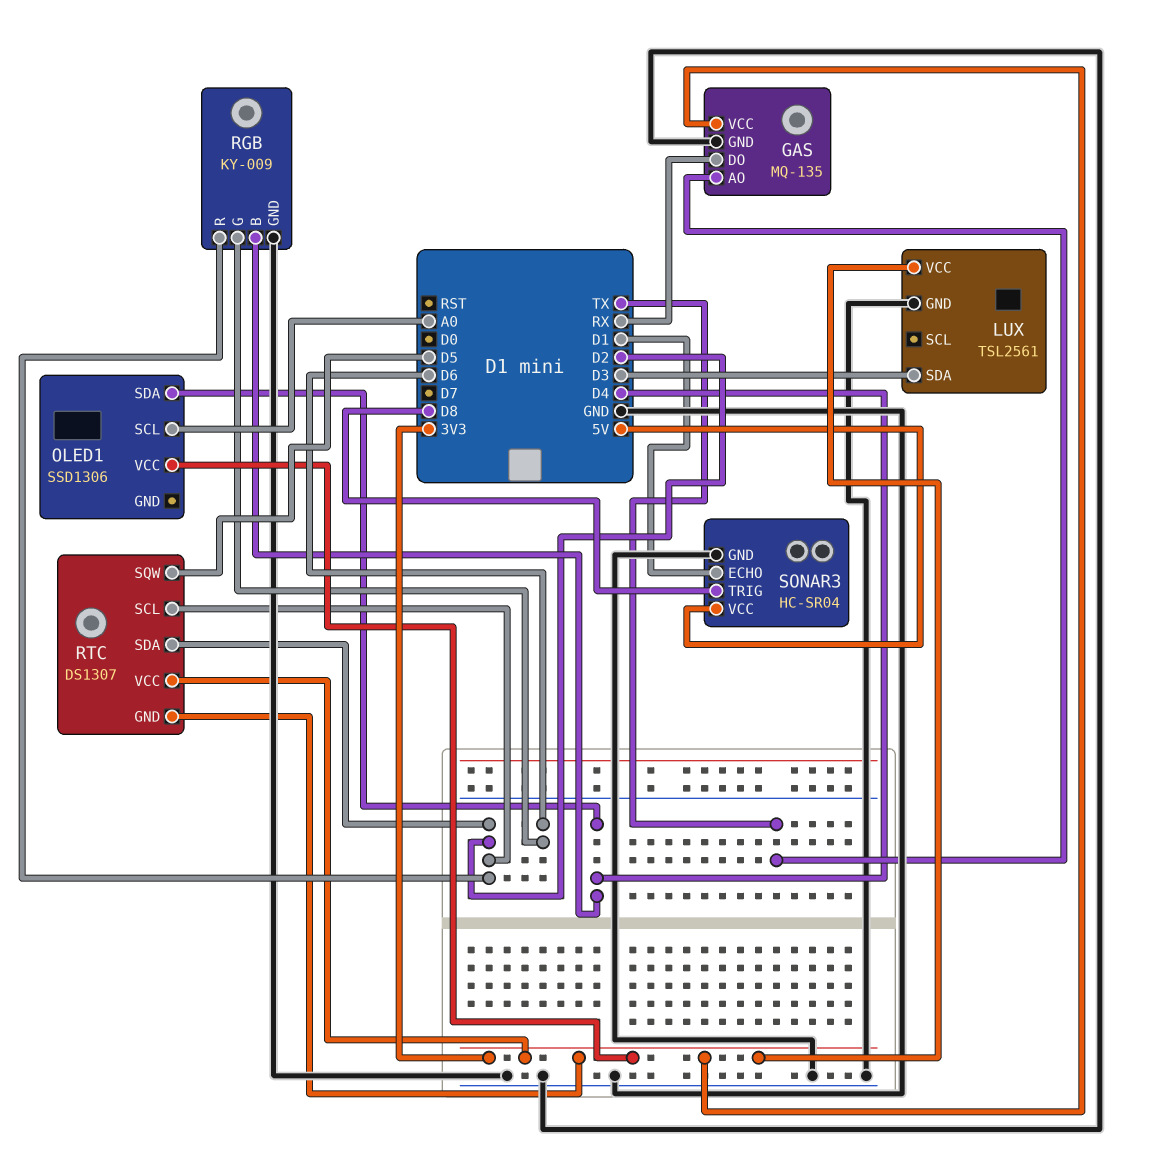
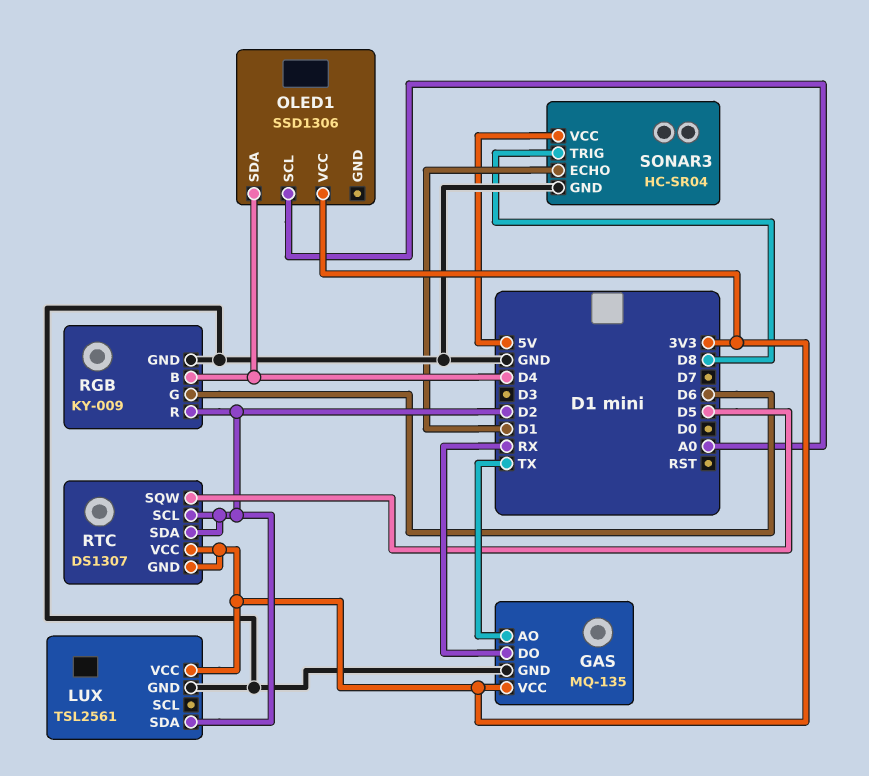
LUX pin SDA: D3 -> D2

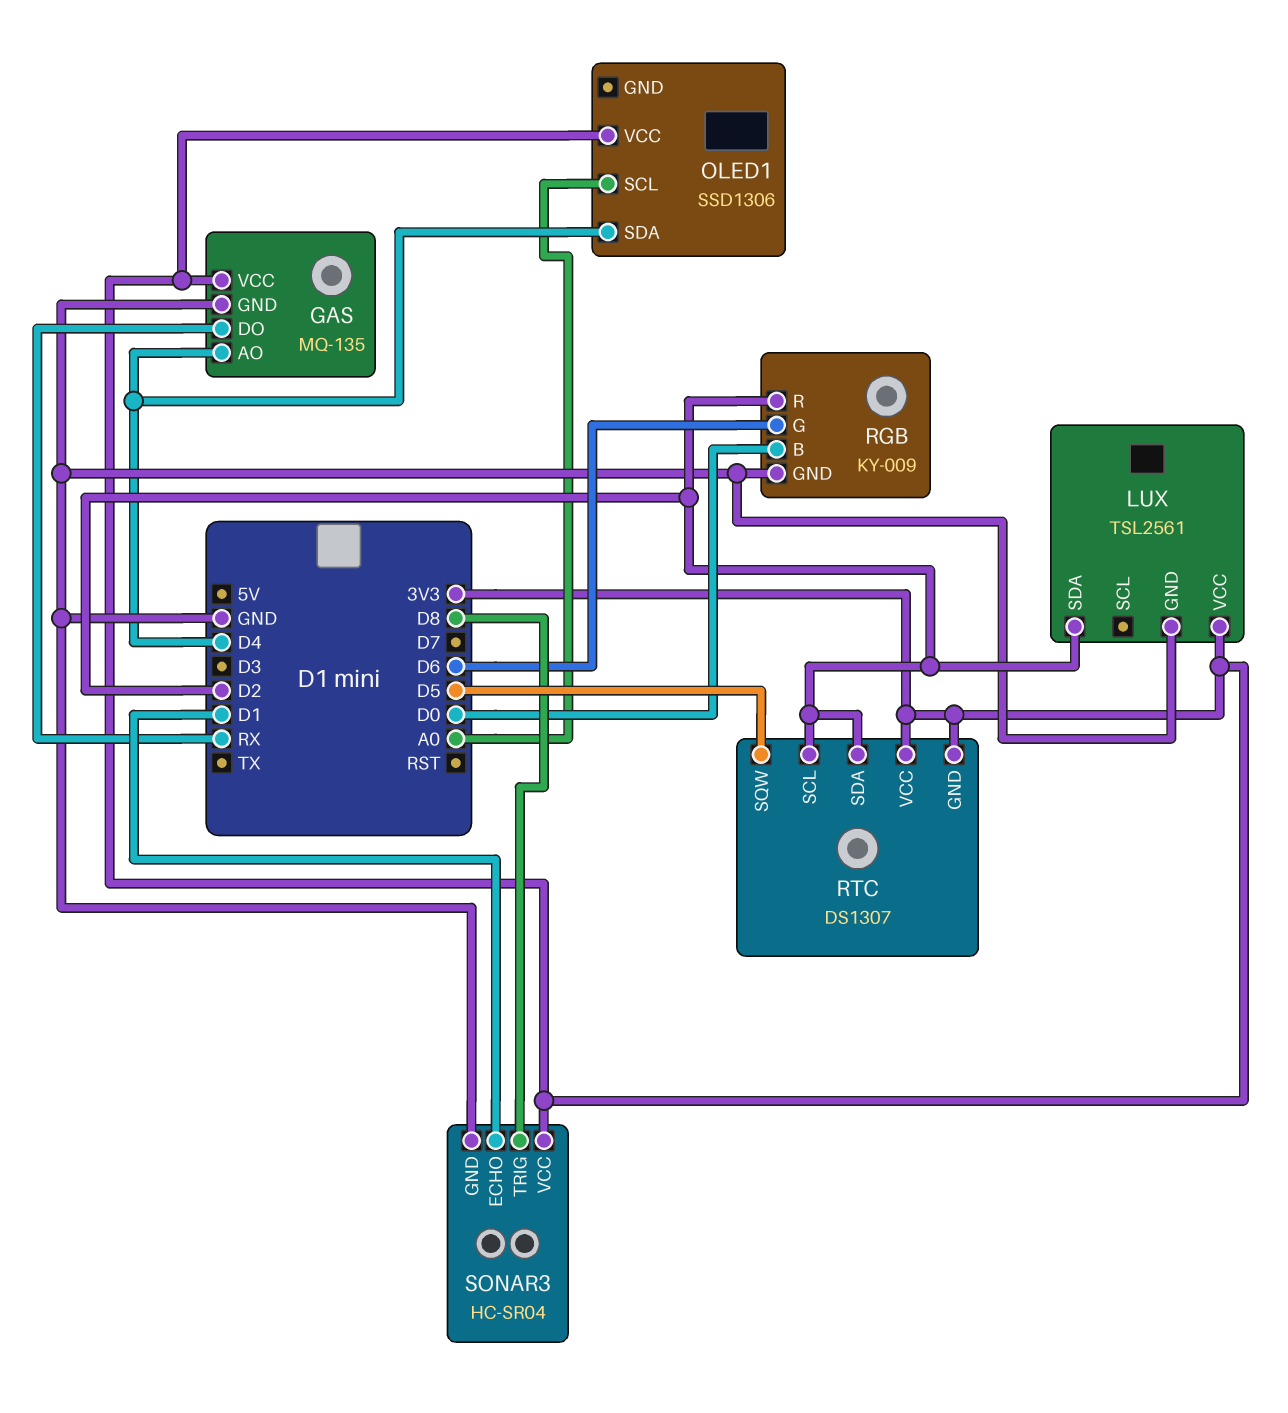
GAS pin AO: TX -> D4
RGB pin B: D4 -> D0
SONAR3 pin VCC: 5V -> 3V3

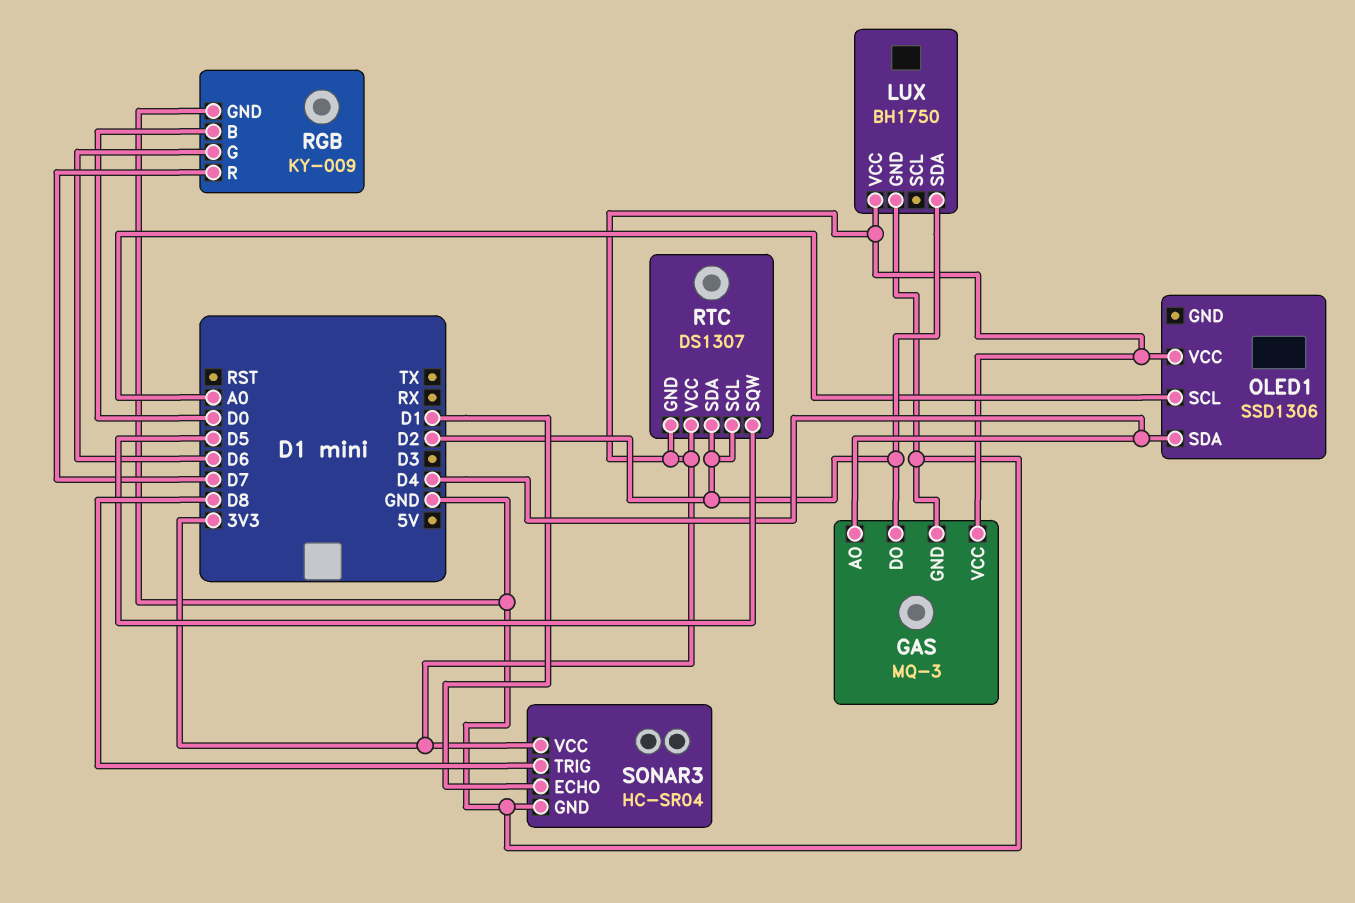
GAS: MQ-135 -> MQ-3
GAS pin DO: RX -> D2
LUX: TSL2561 -> BH1750
RGB pin R: D2 -> D7

